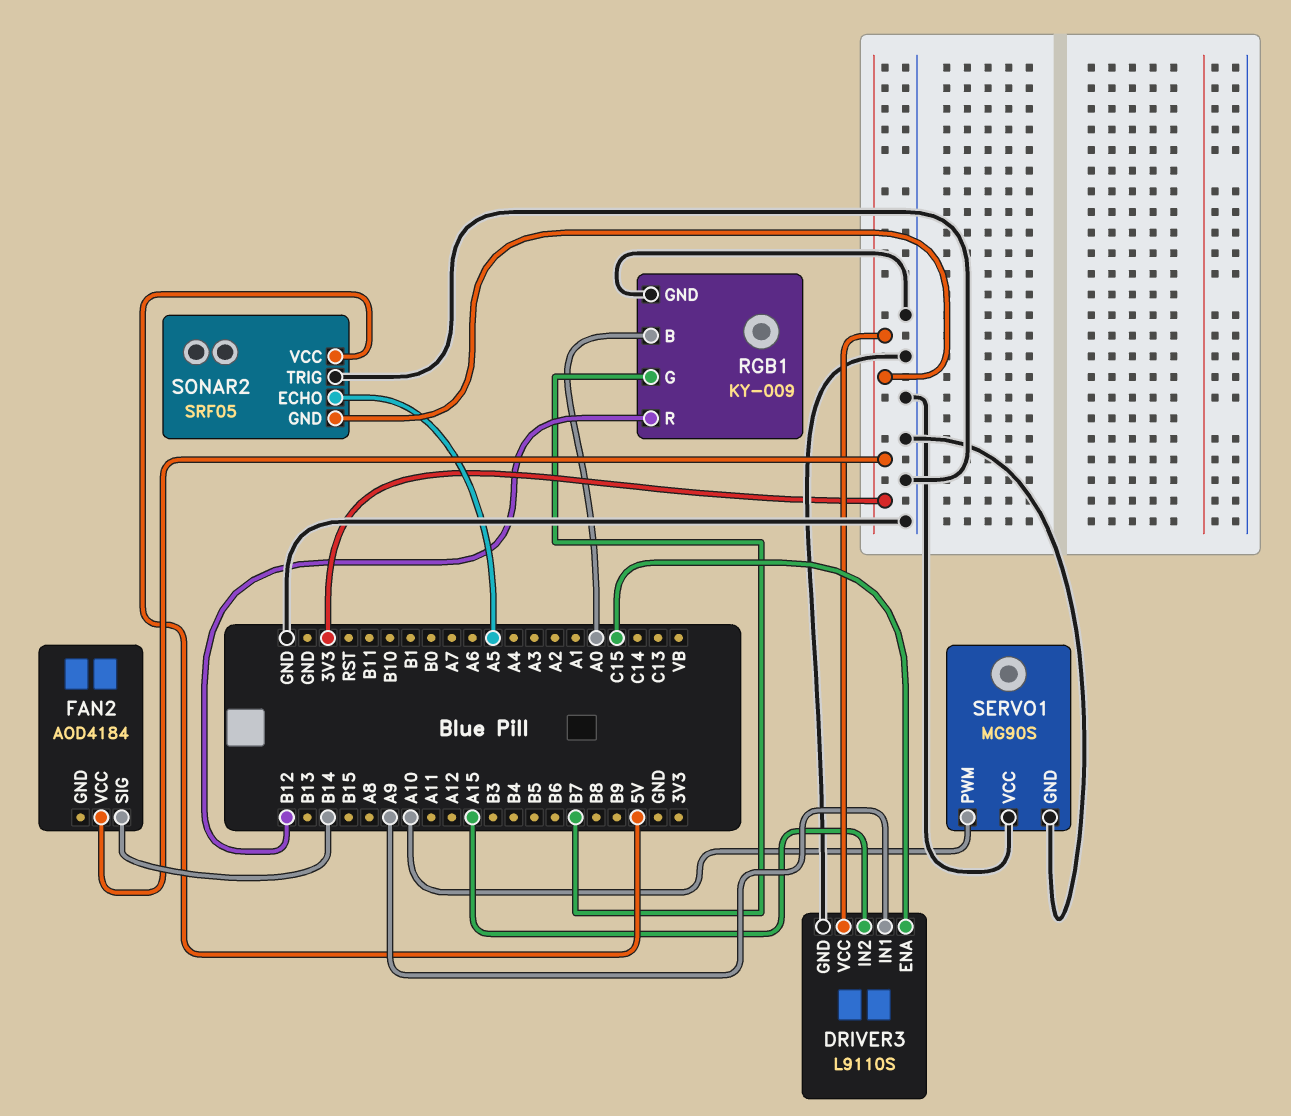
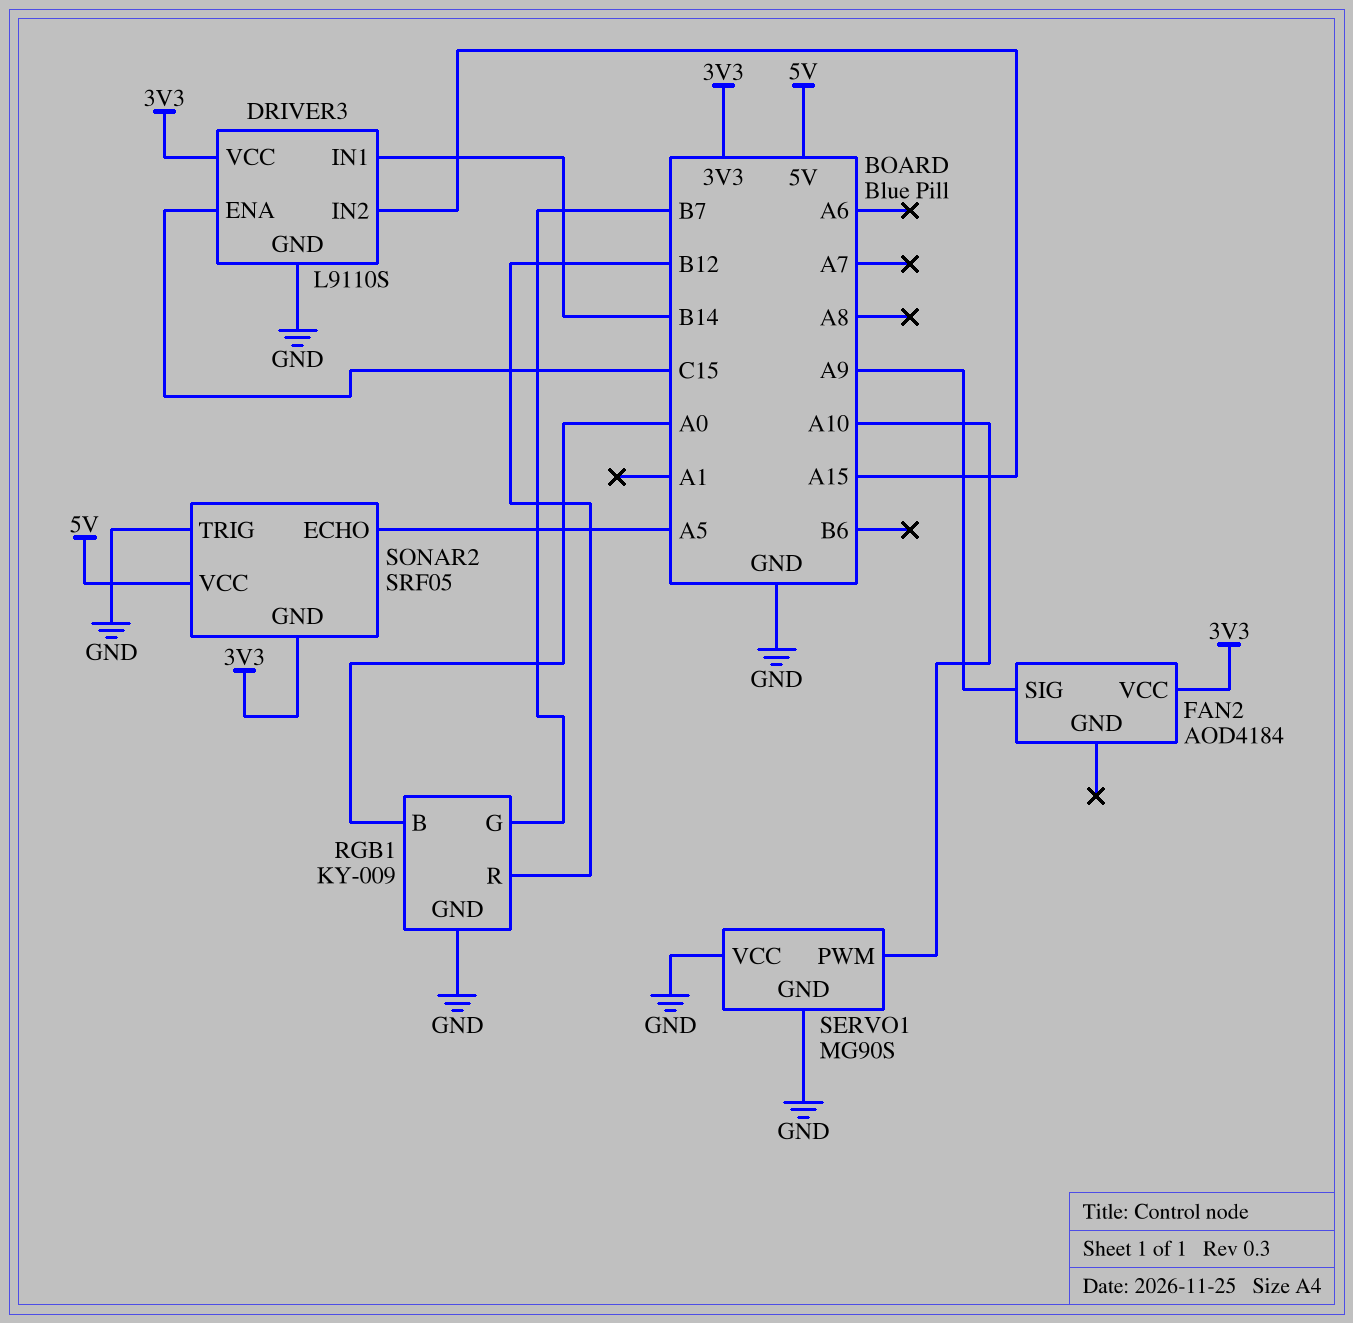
DRIVER3 pin IN1: A9 -> B14
FAN2 pin SIG: B14 -> A9

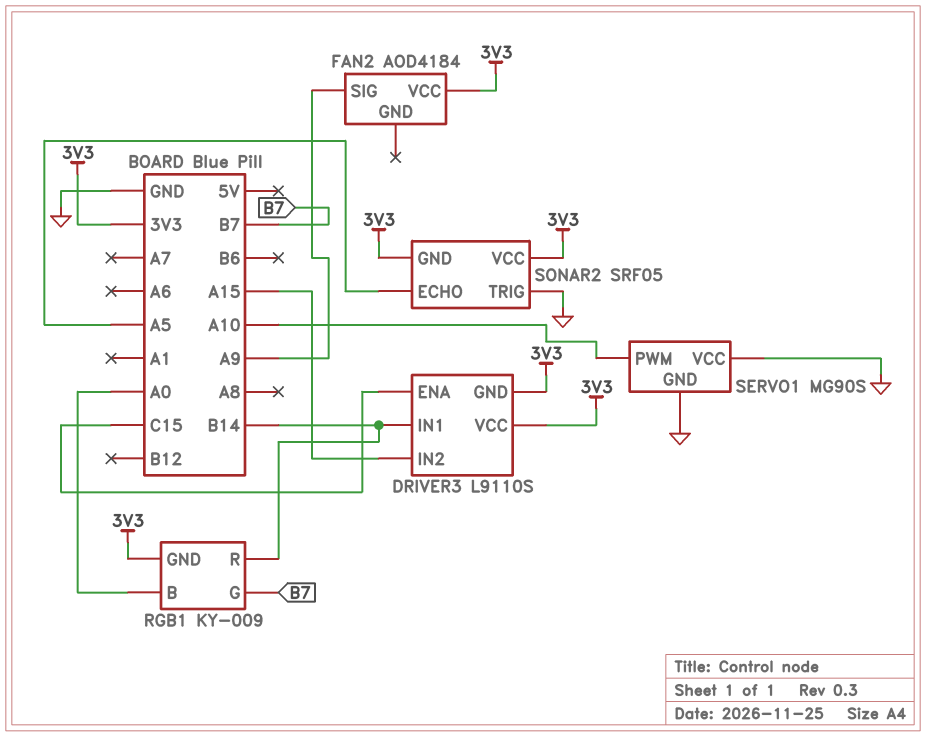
DRIVER3 pin GND: GND -> 3V3
RGB1 pin GND: GND -> 3V3
RGB1 pin R: B12 -> B14
SONAR2 pin VCC: 5V -> 3V3

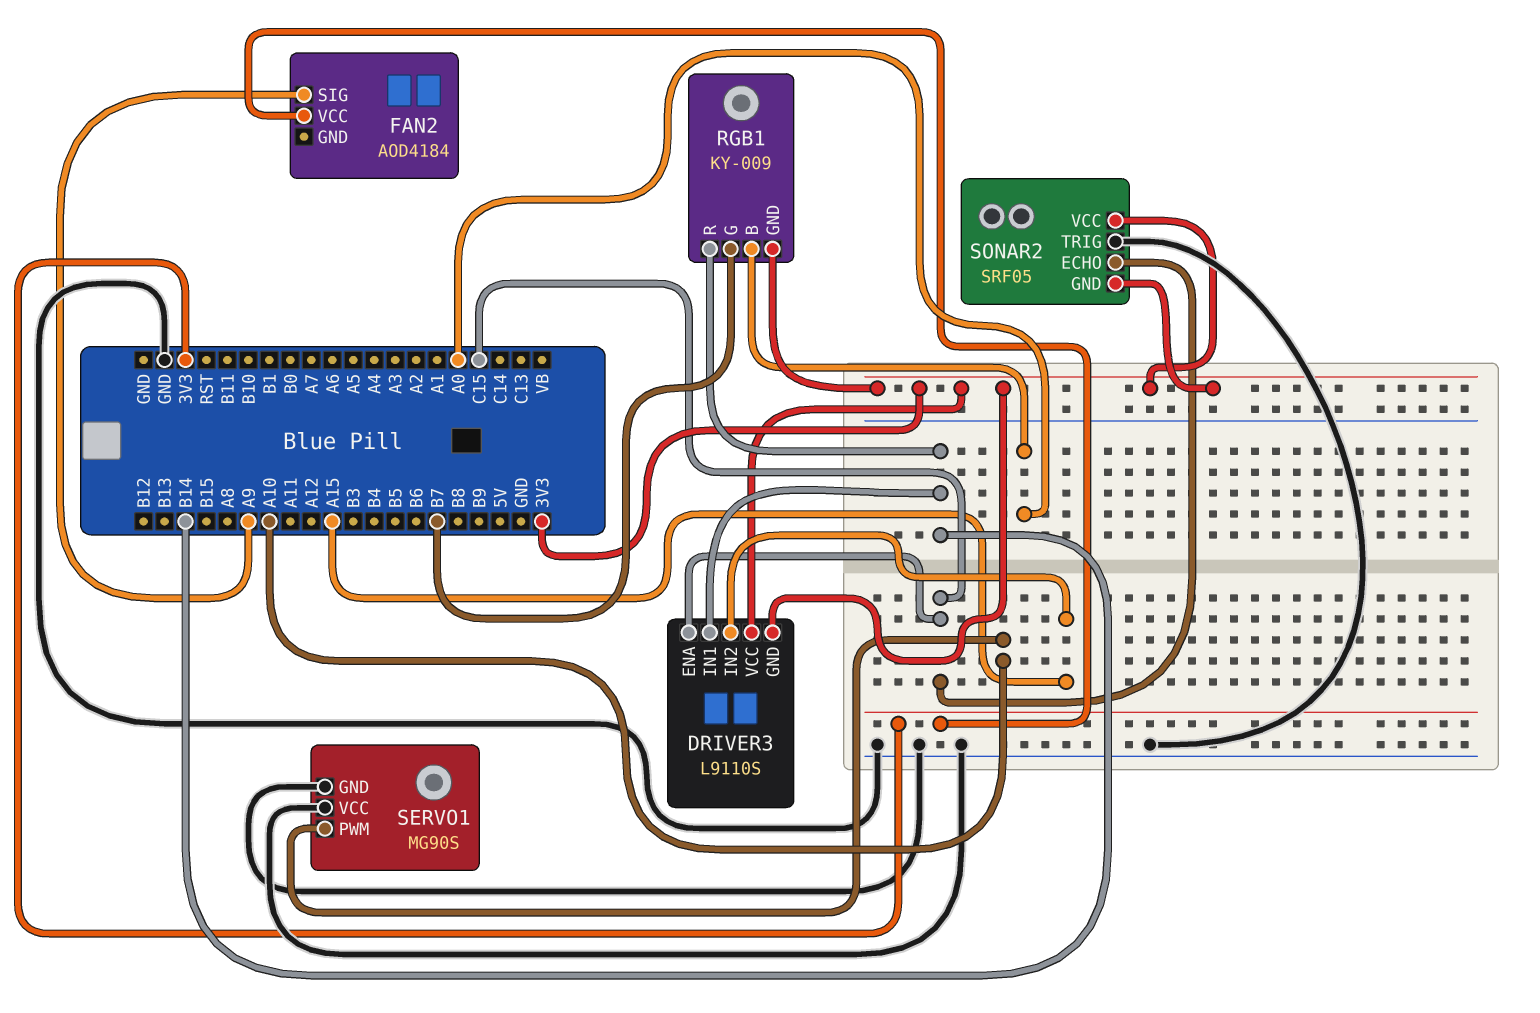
SONAR2 pin ECHO: A5 -> C15

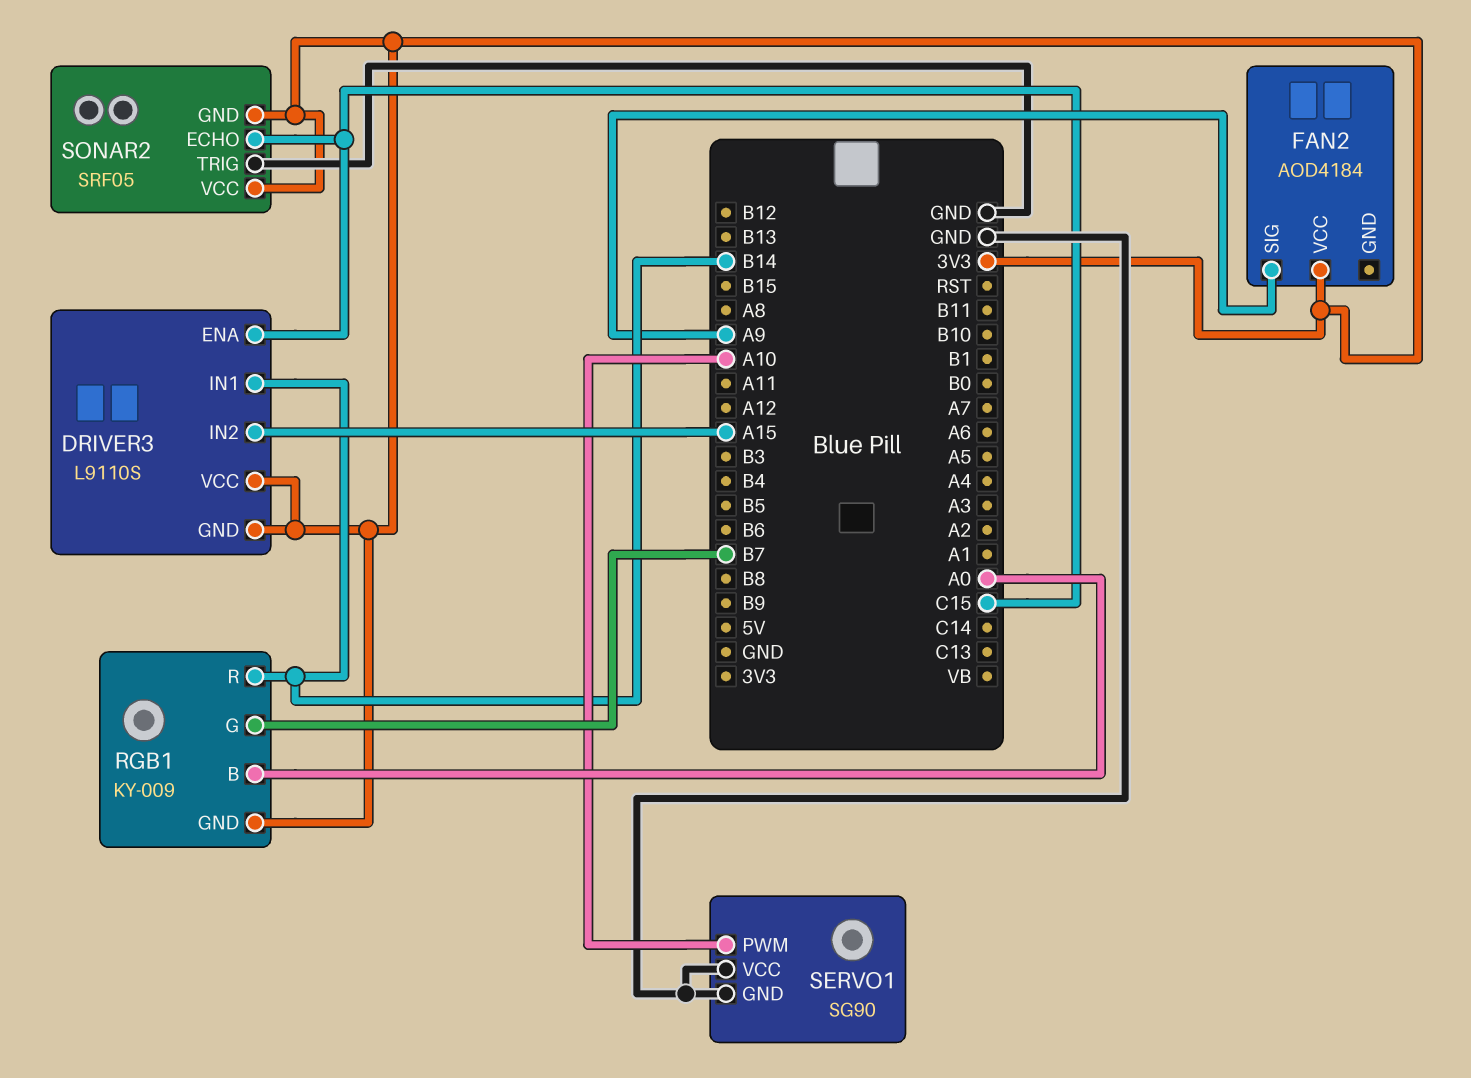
SERVO1: MG90S -> SG90

